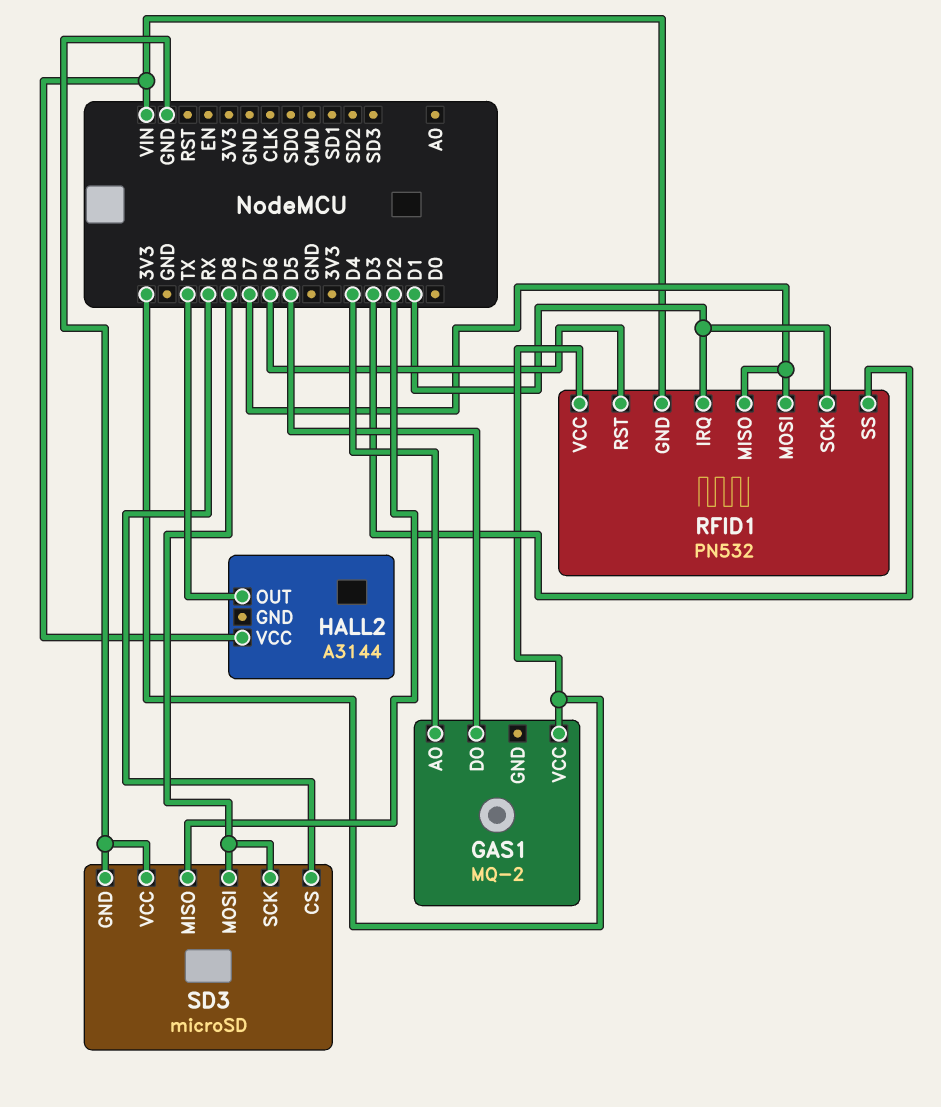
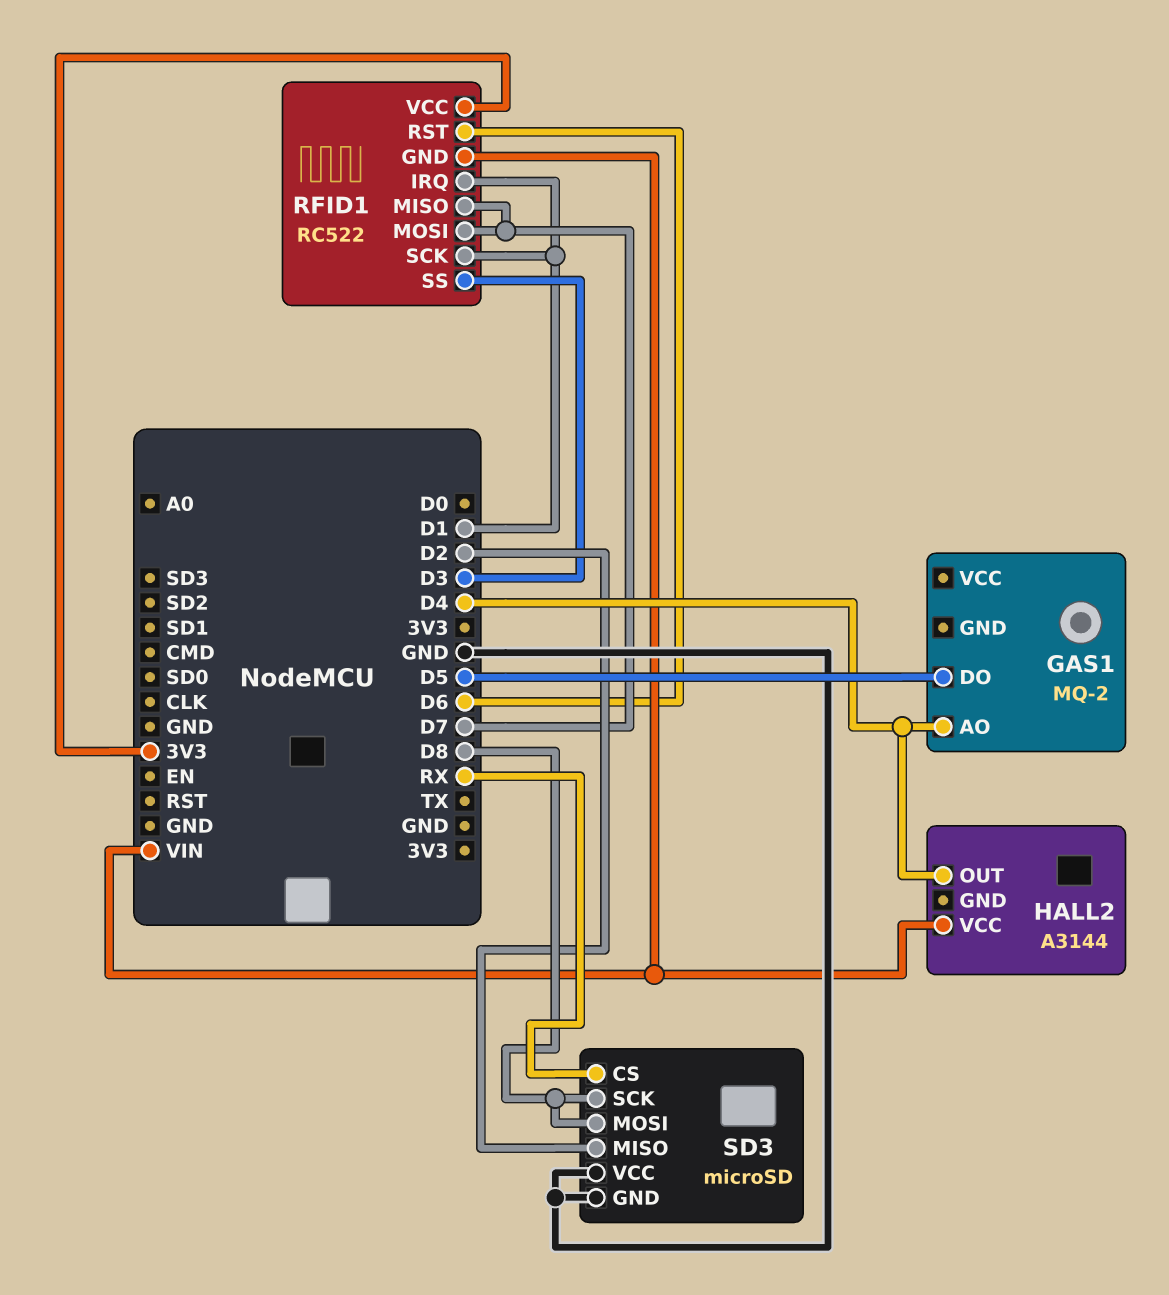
GAS1 pin VCC: 3V3 -> none
HALL2 pin OUT: TX -> D4
RFID1: PN532 -> RC522

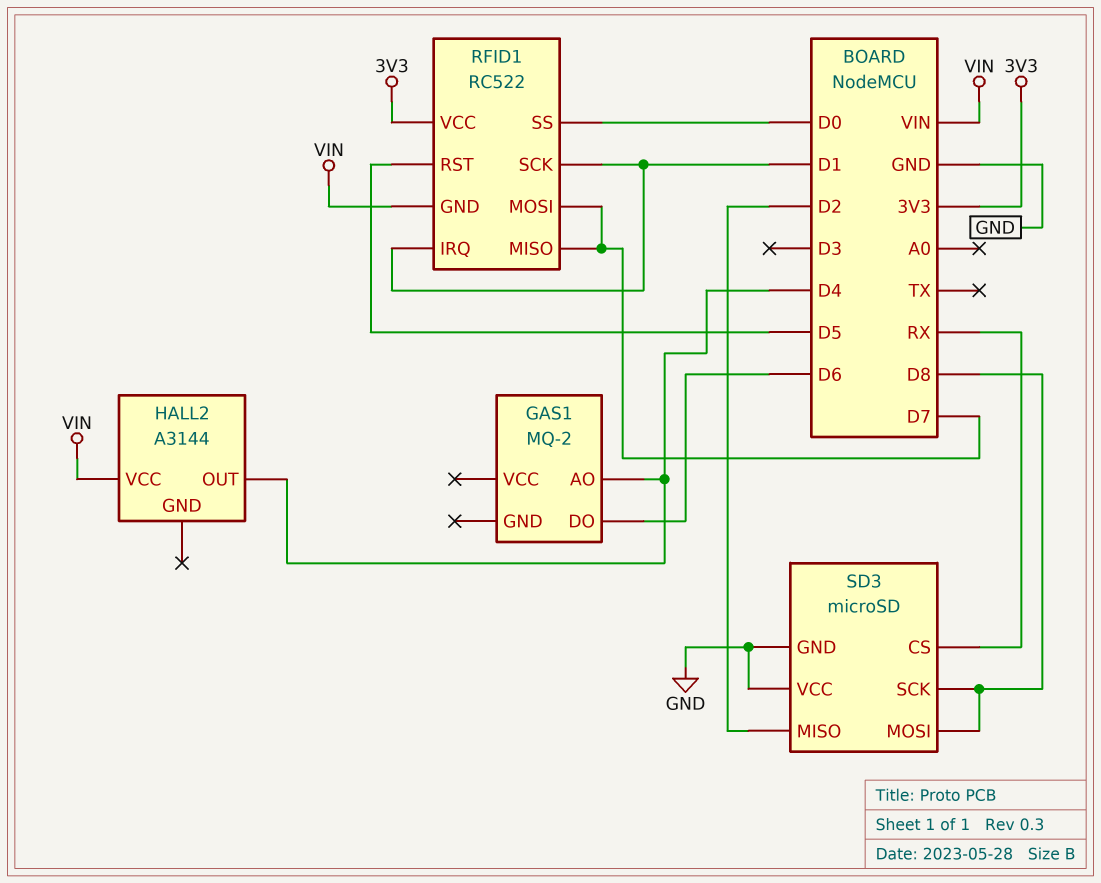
GAS1 pin DO: D5 -> D6
RFID1 pin RST: D6 -> D5
RFID1 pin SS: D3 -> D0

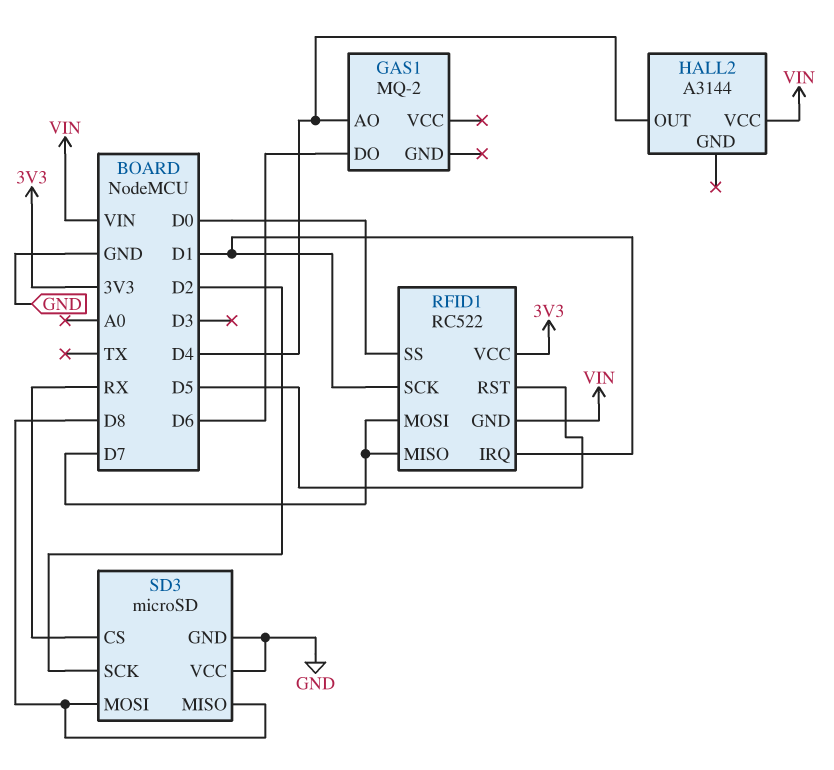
SD3 pin MISO: D2 -> D8
SD3 pin SCK: D8 -> D2

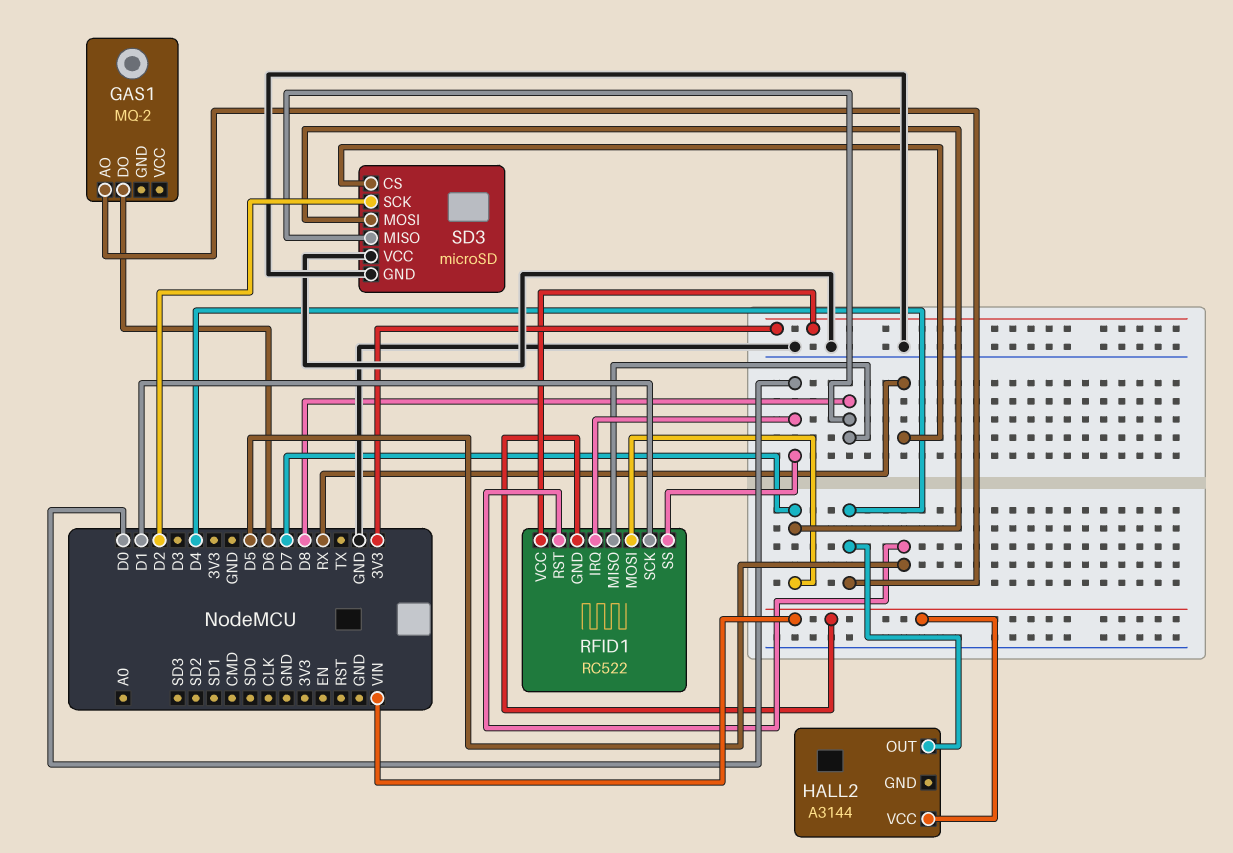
RFID1 pin IRQ: D1 -> D0
RFID1 pin MISO: D7 -> D8
SD3 pin MOSI: D8 -> D7

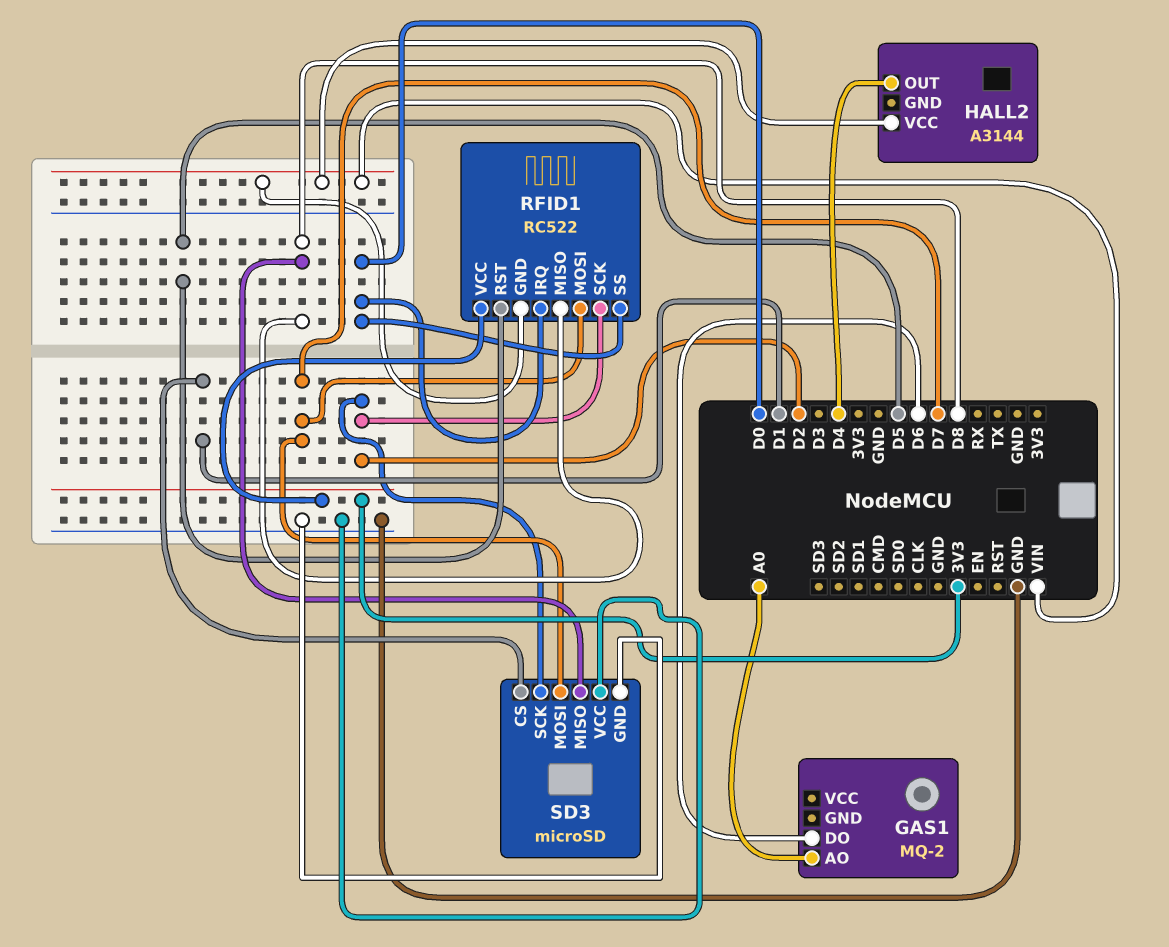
GAS1 pin AO: D4 -> A0
RFID1 pin SCK: D1 -> D2
SD3 pin CS: RX -> D1

